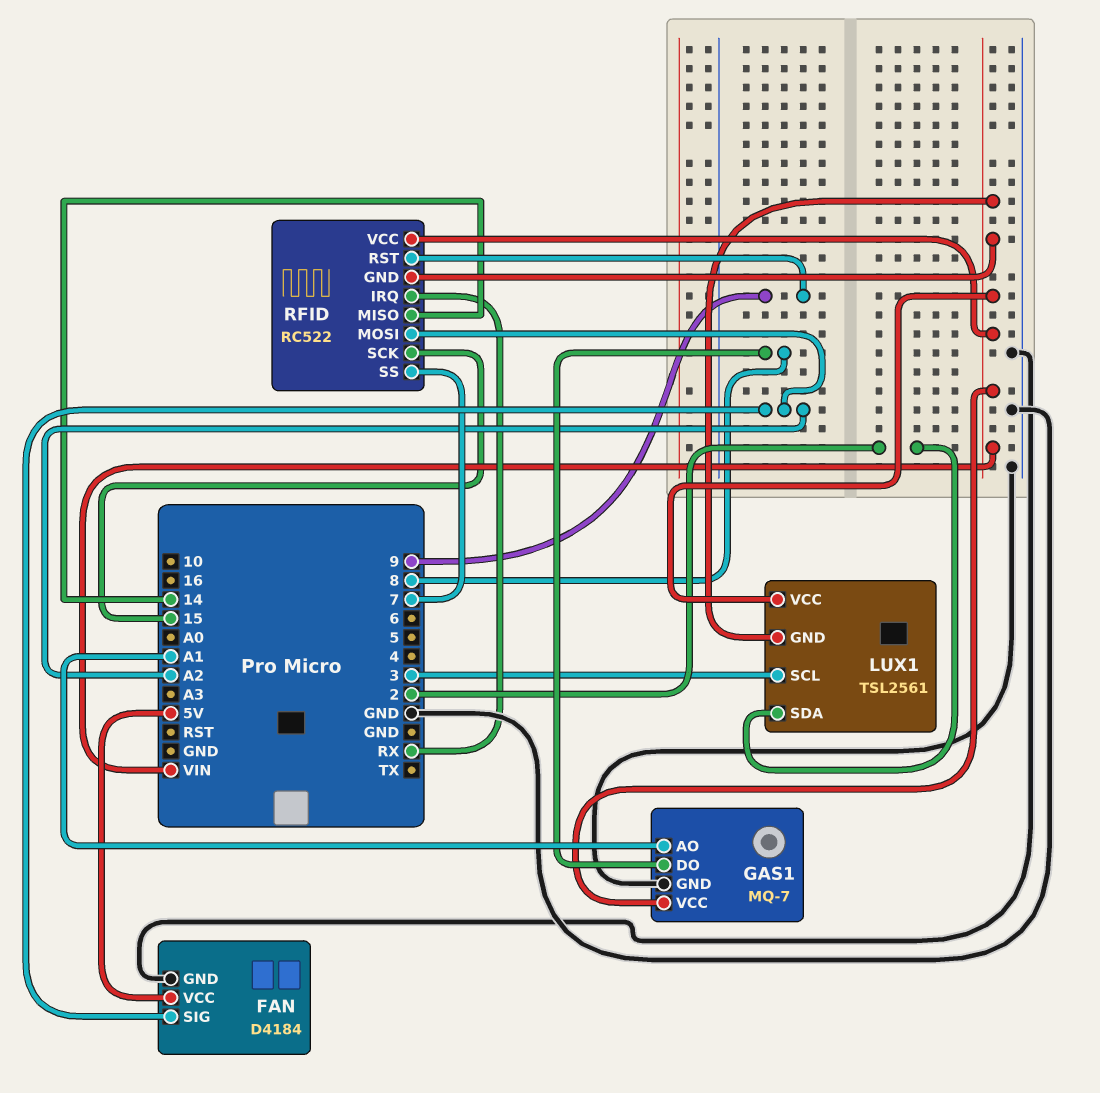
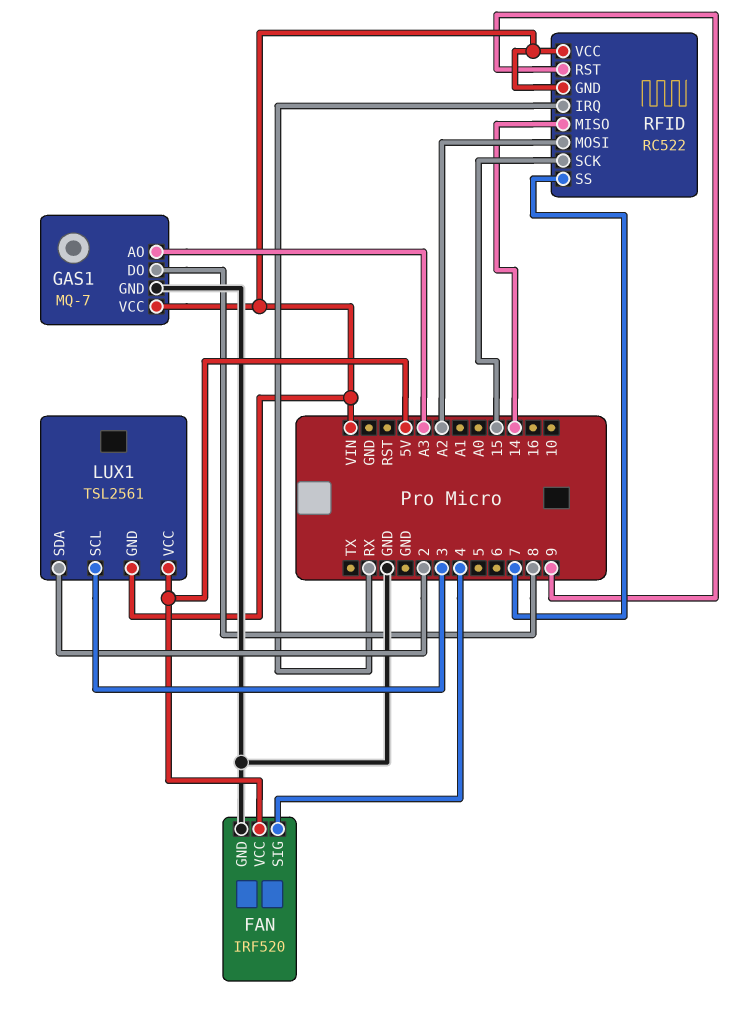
FAN: D4184 -> IRF520
FAN pin SIG: A2 -> 4
GAS1 pin AO: A1 -> A3
LUX1 pin VCC: VIN -> 5V

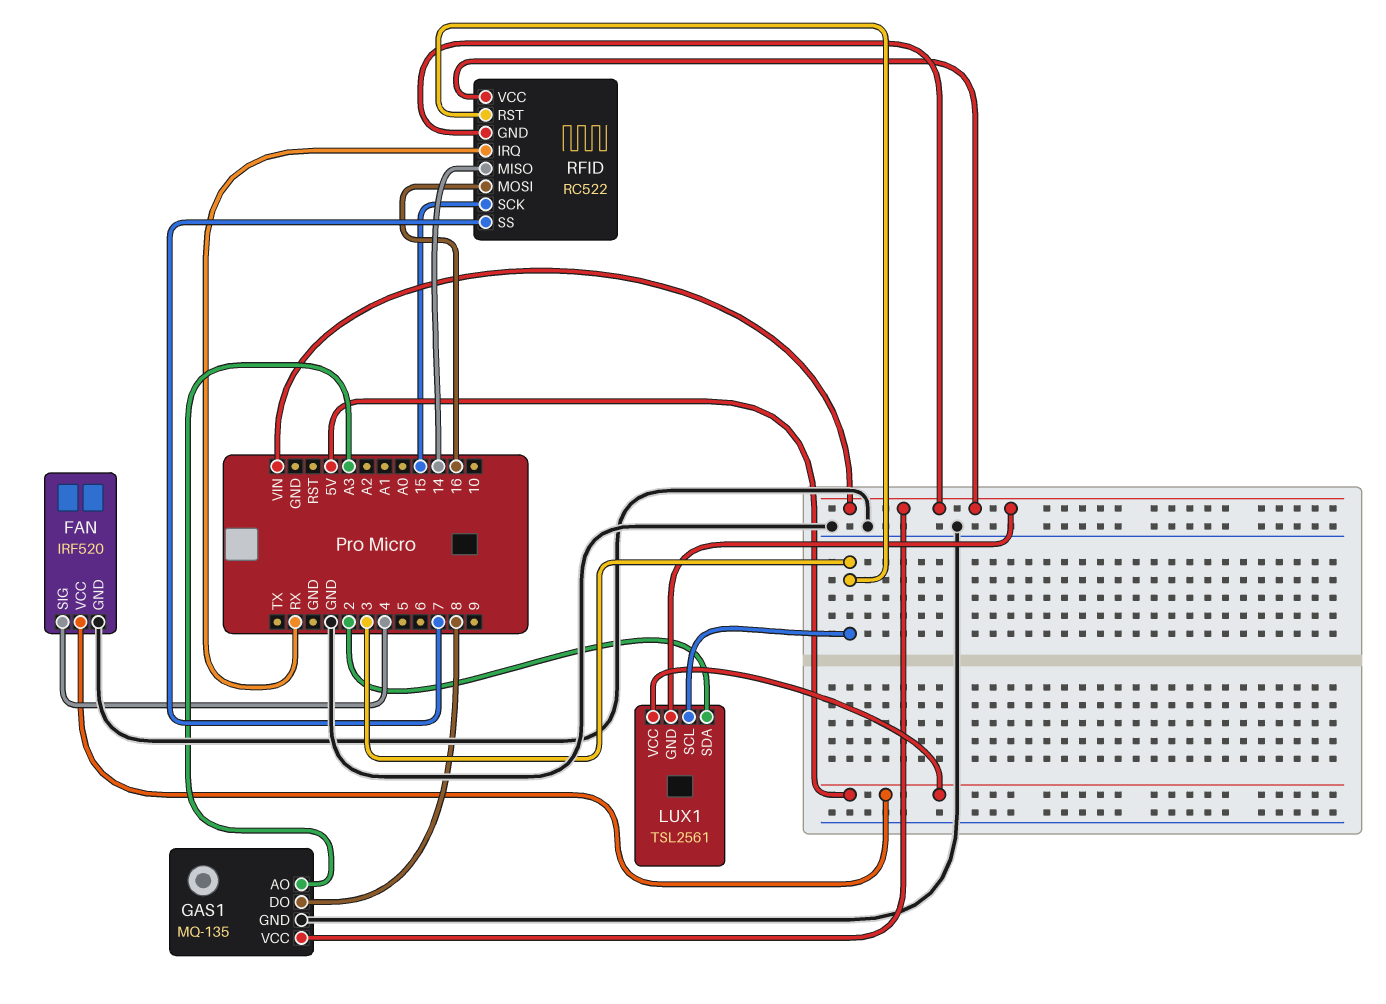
GAS1: MQ-7 -> MQ-135
RFID pin MOSI: A2 -> 16
RFID pin RST: 9 -> 3

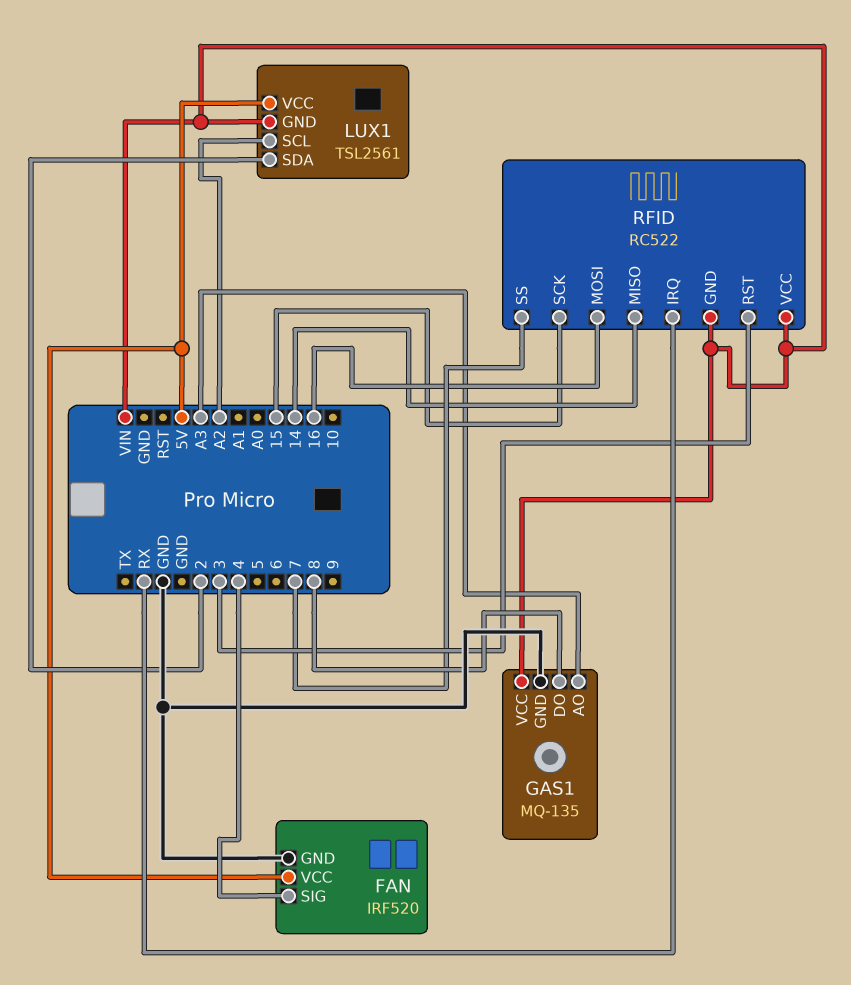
LUX1 pin SCL: 3 -> A2

